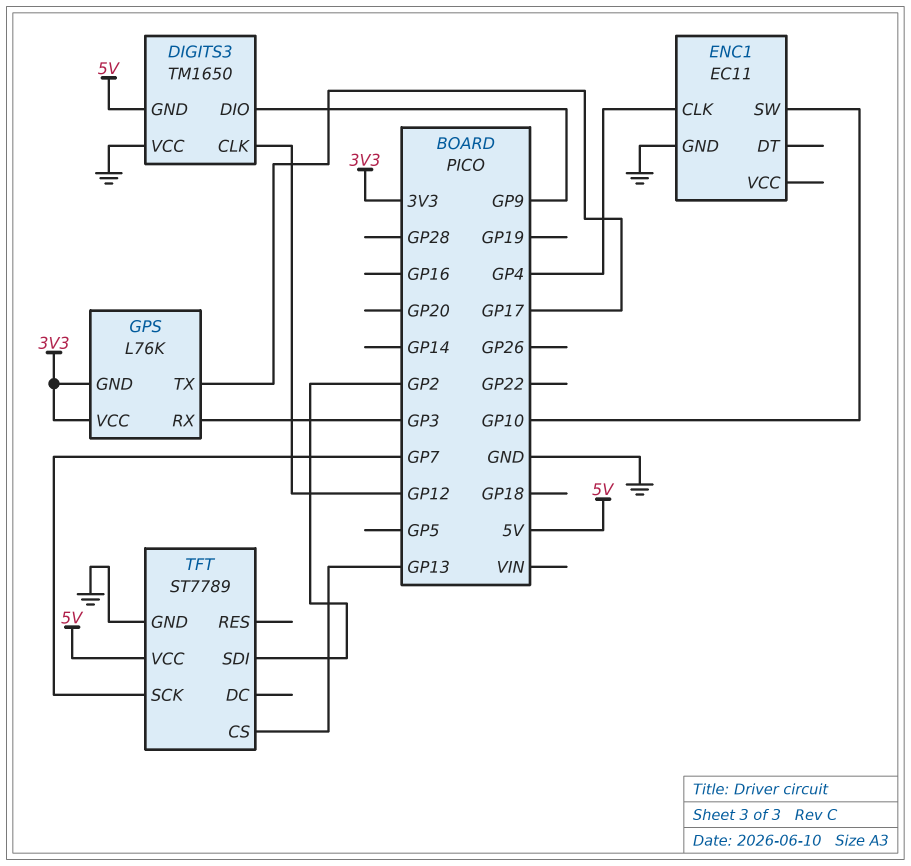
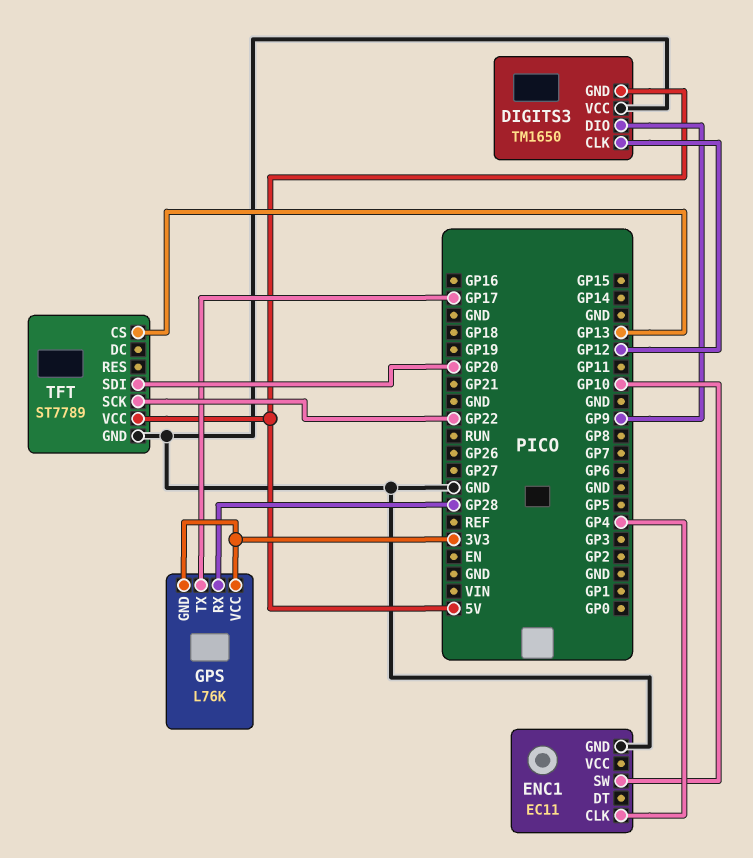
GPS pin RX: GP3 -> GP28
TFT pin SCK: GP7 -> GP22
TFT pin SDI: GP2 -> GP20

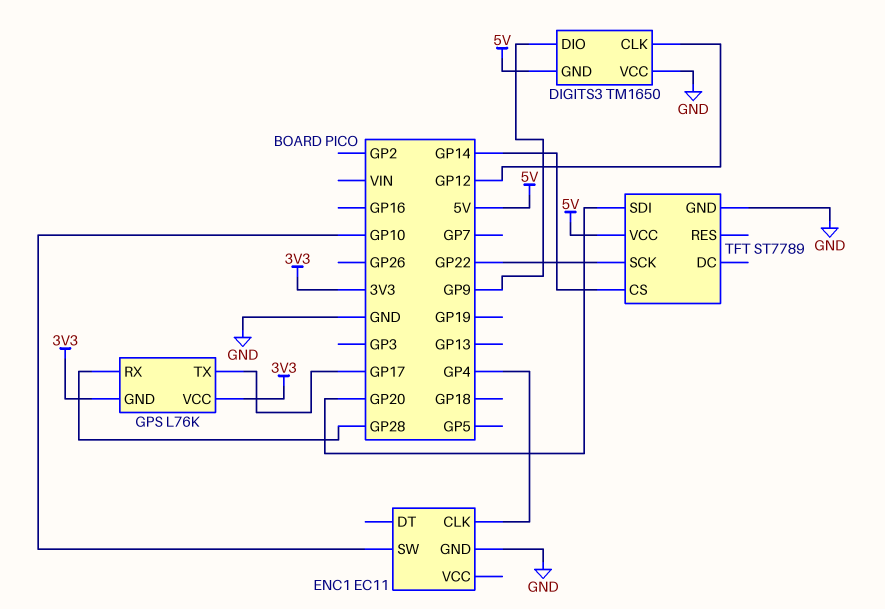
TFT pin CS: GP13 -> GP14

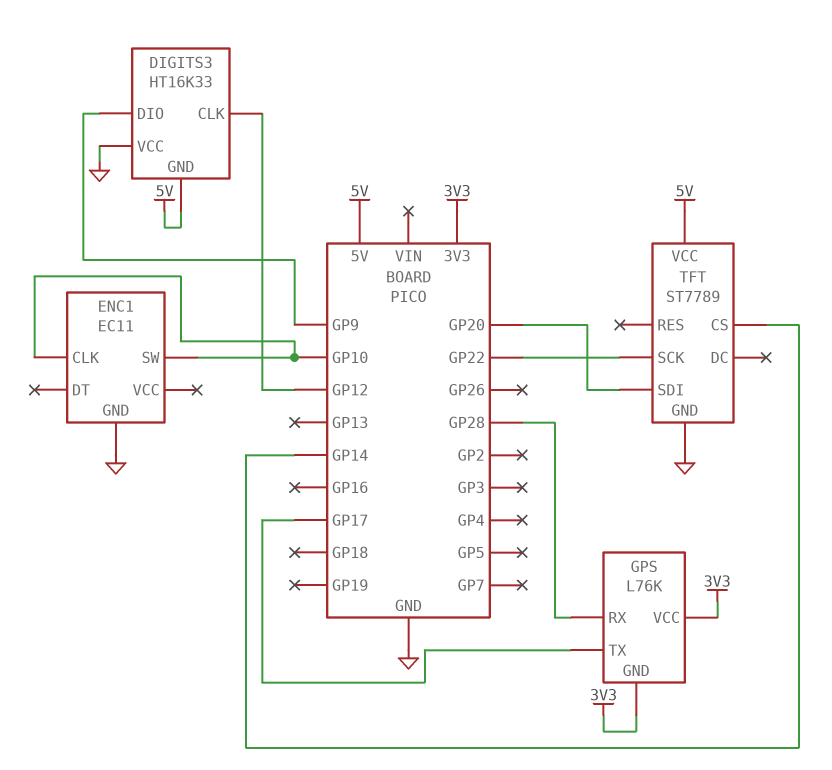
DIGITS3: TM1650 -> HT16K33
ENC1 pin CLK: GP4 -> GP10

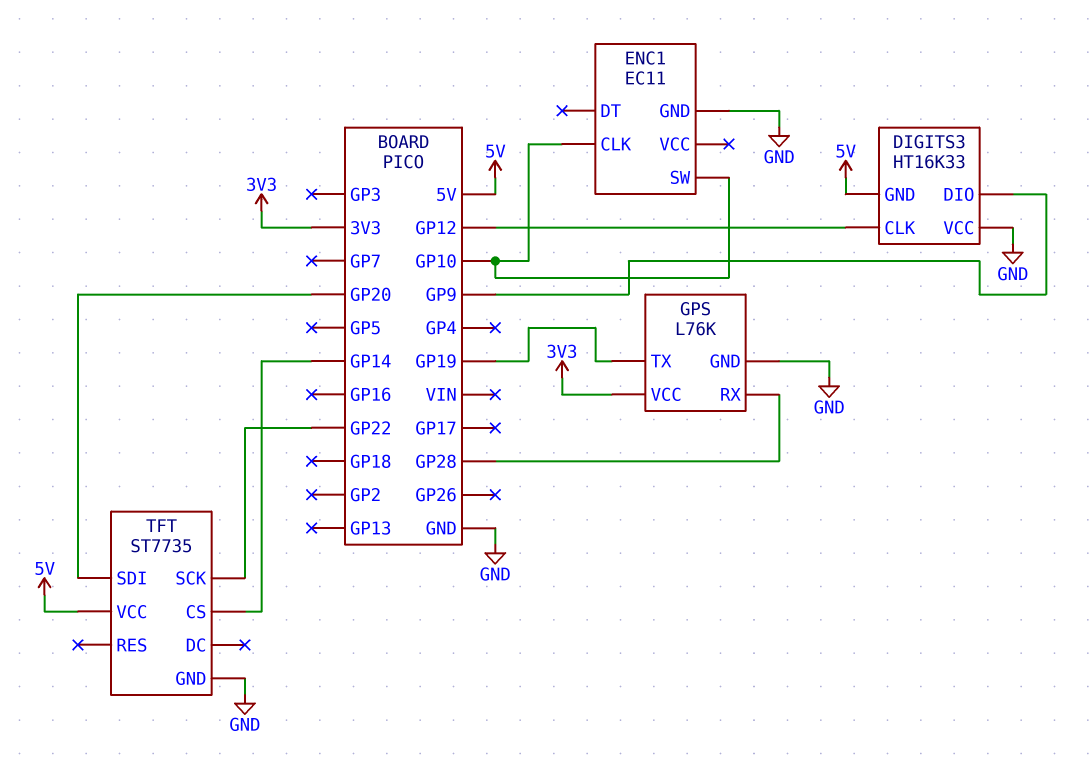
GPS pin GND: 3V3 -> GND
GPS pin TX: GP17 -> GP19
TFT: ST7789 -> ST7735

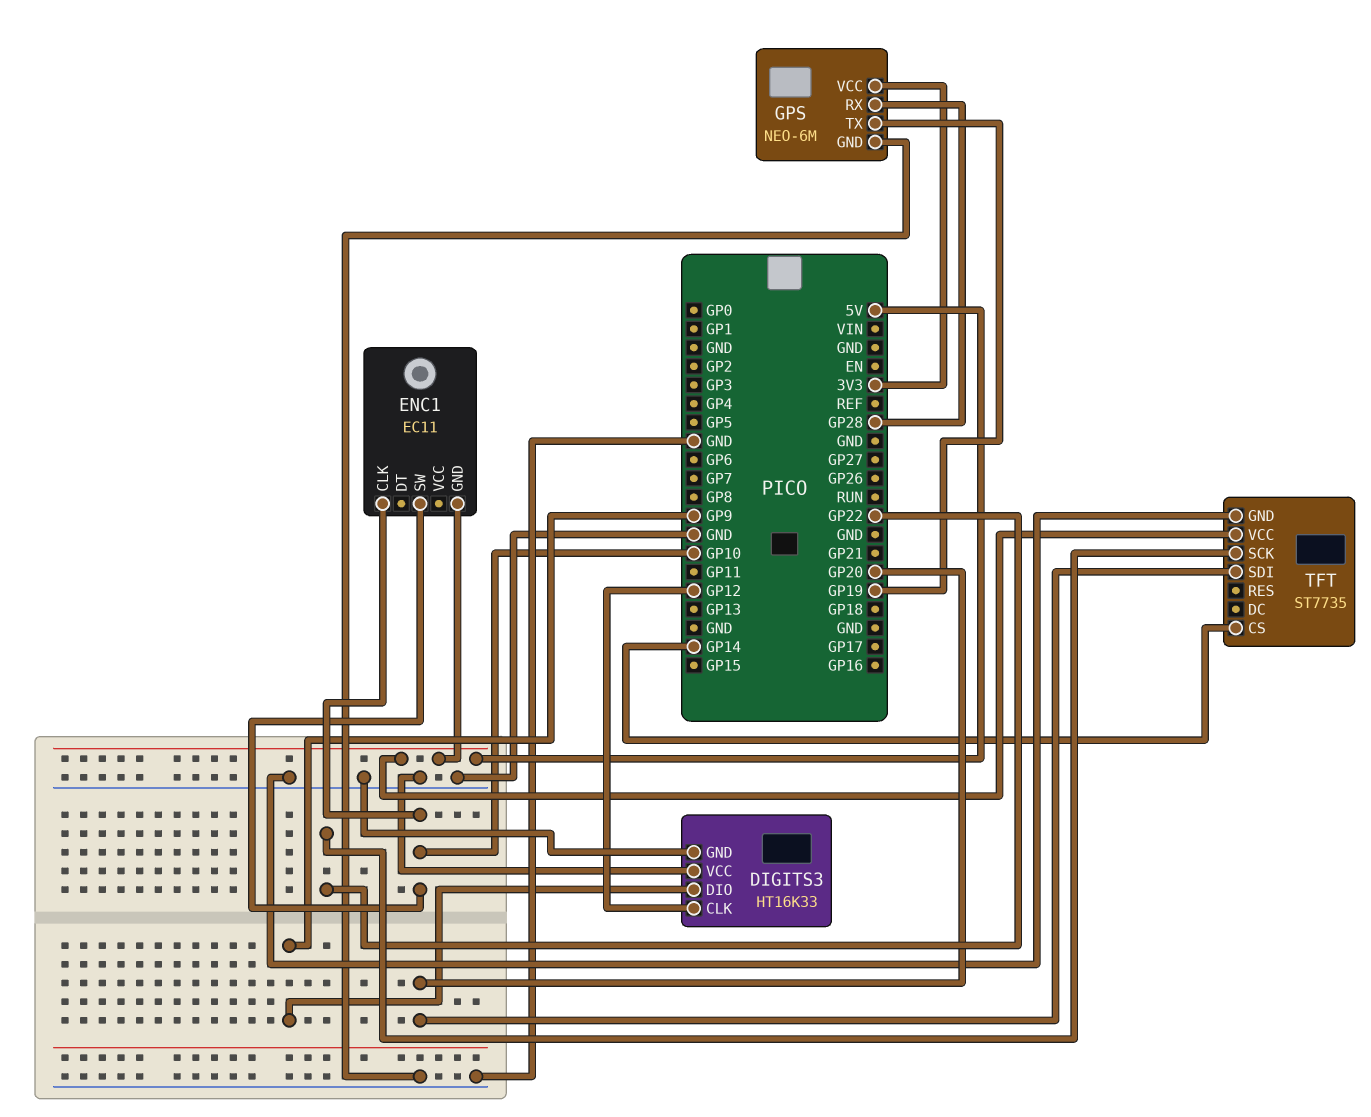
DIGITS3 pin GND: 5V -> GND
ENC1 pin GND: GND -> 5V
GPS: L76K -> NEO-6M

